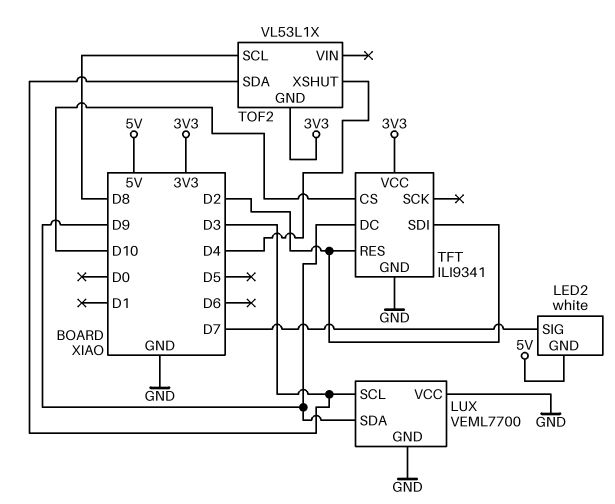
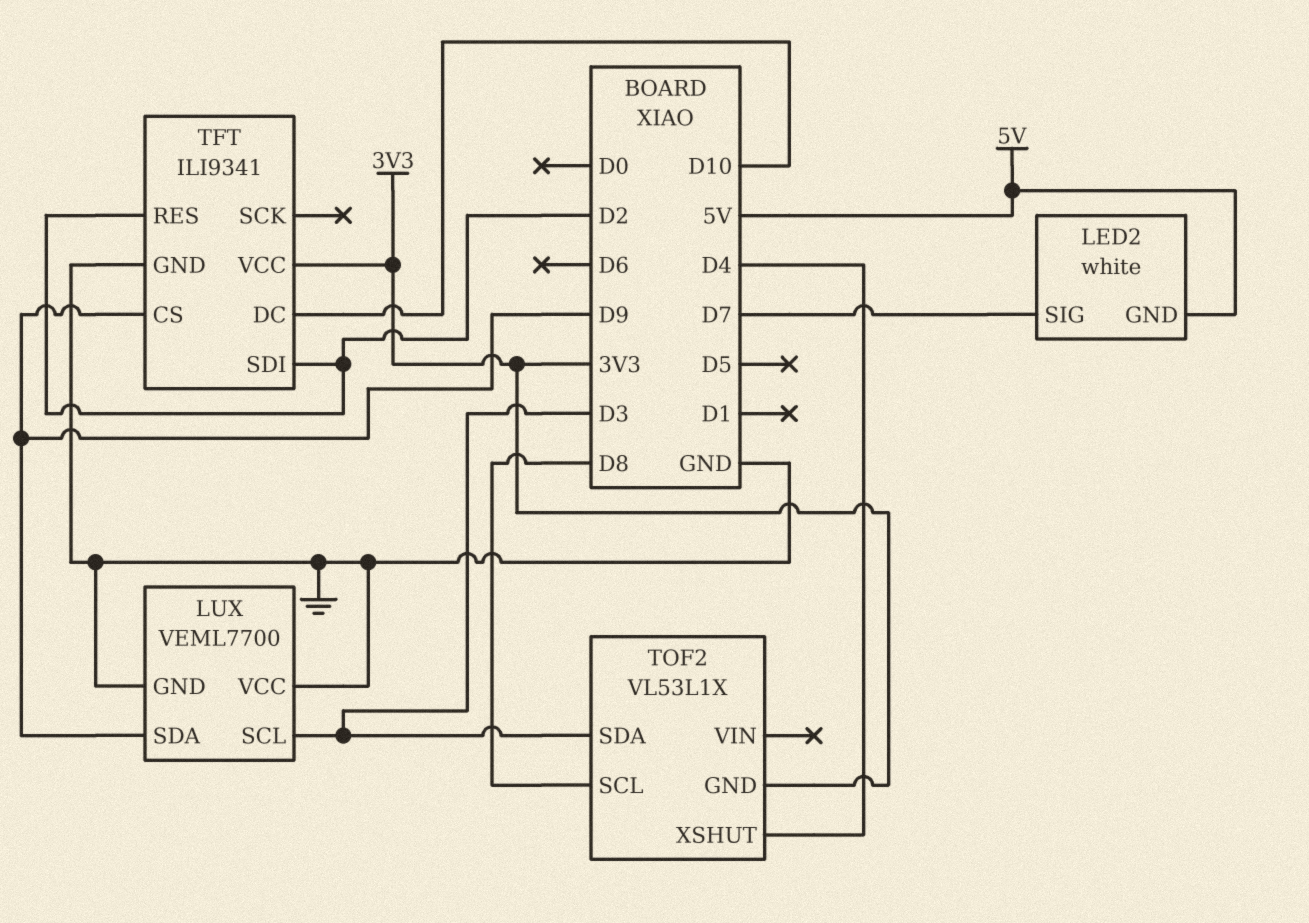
TFT pin CS: D10 -> D9
TFT pin DC: D9 -> D10

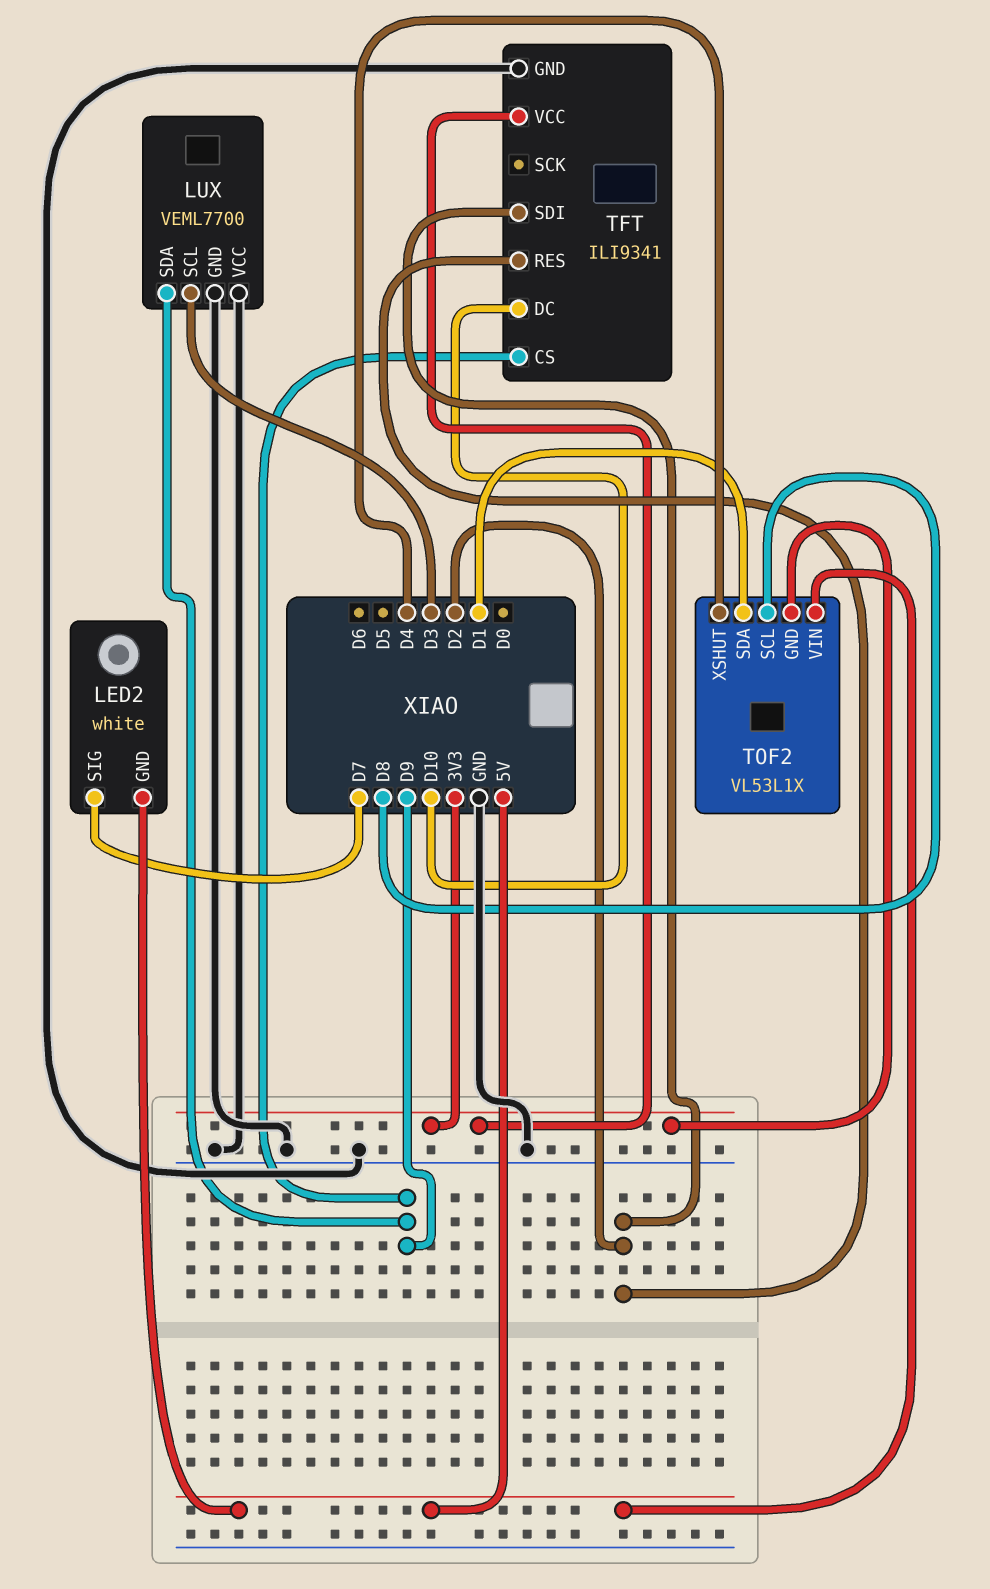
TOF2 pin SDA: D3 -> D1
TOF2 pin VIN: none -> 5V

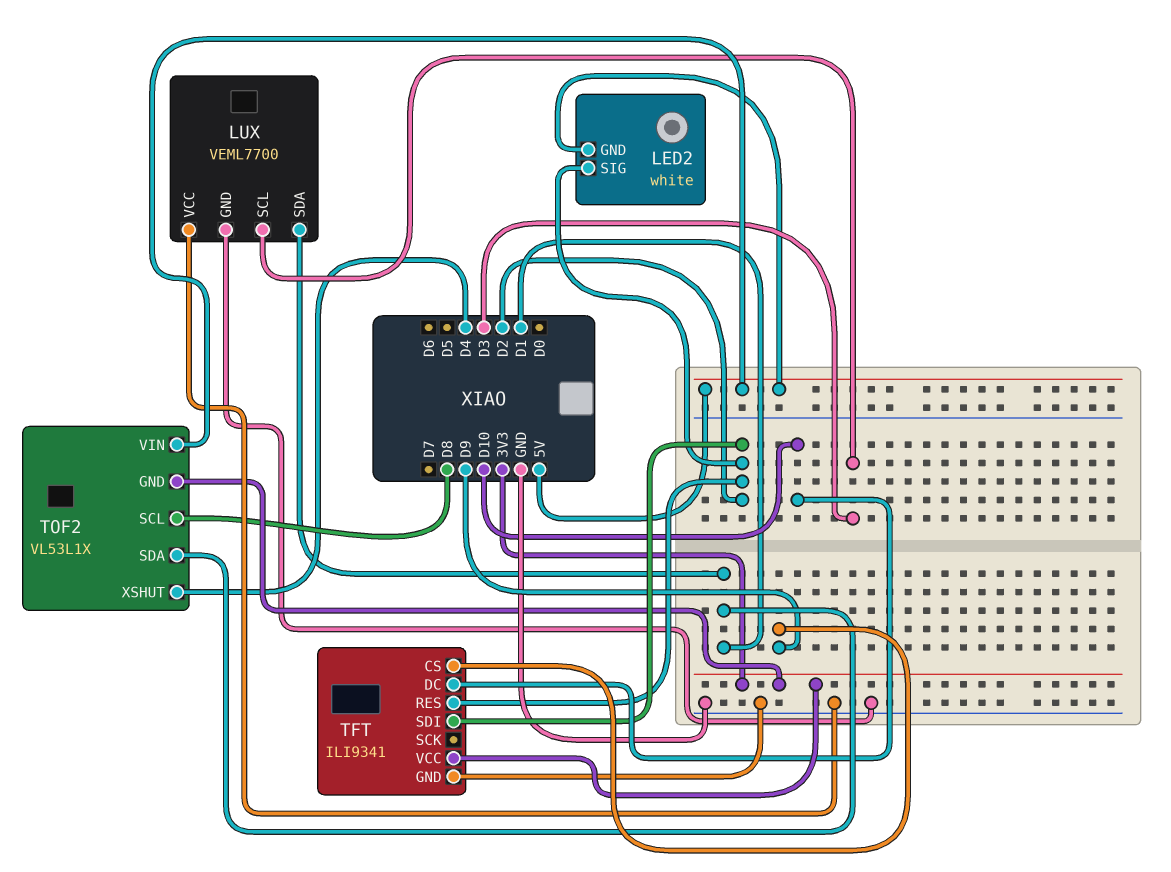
LED2 pin SIG: D7 -> D2
LUX pin SDA: D9 -> D1

